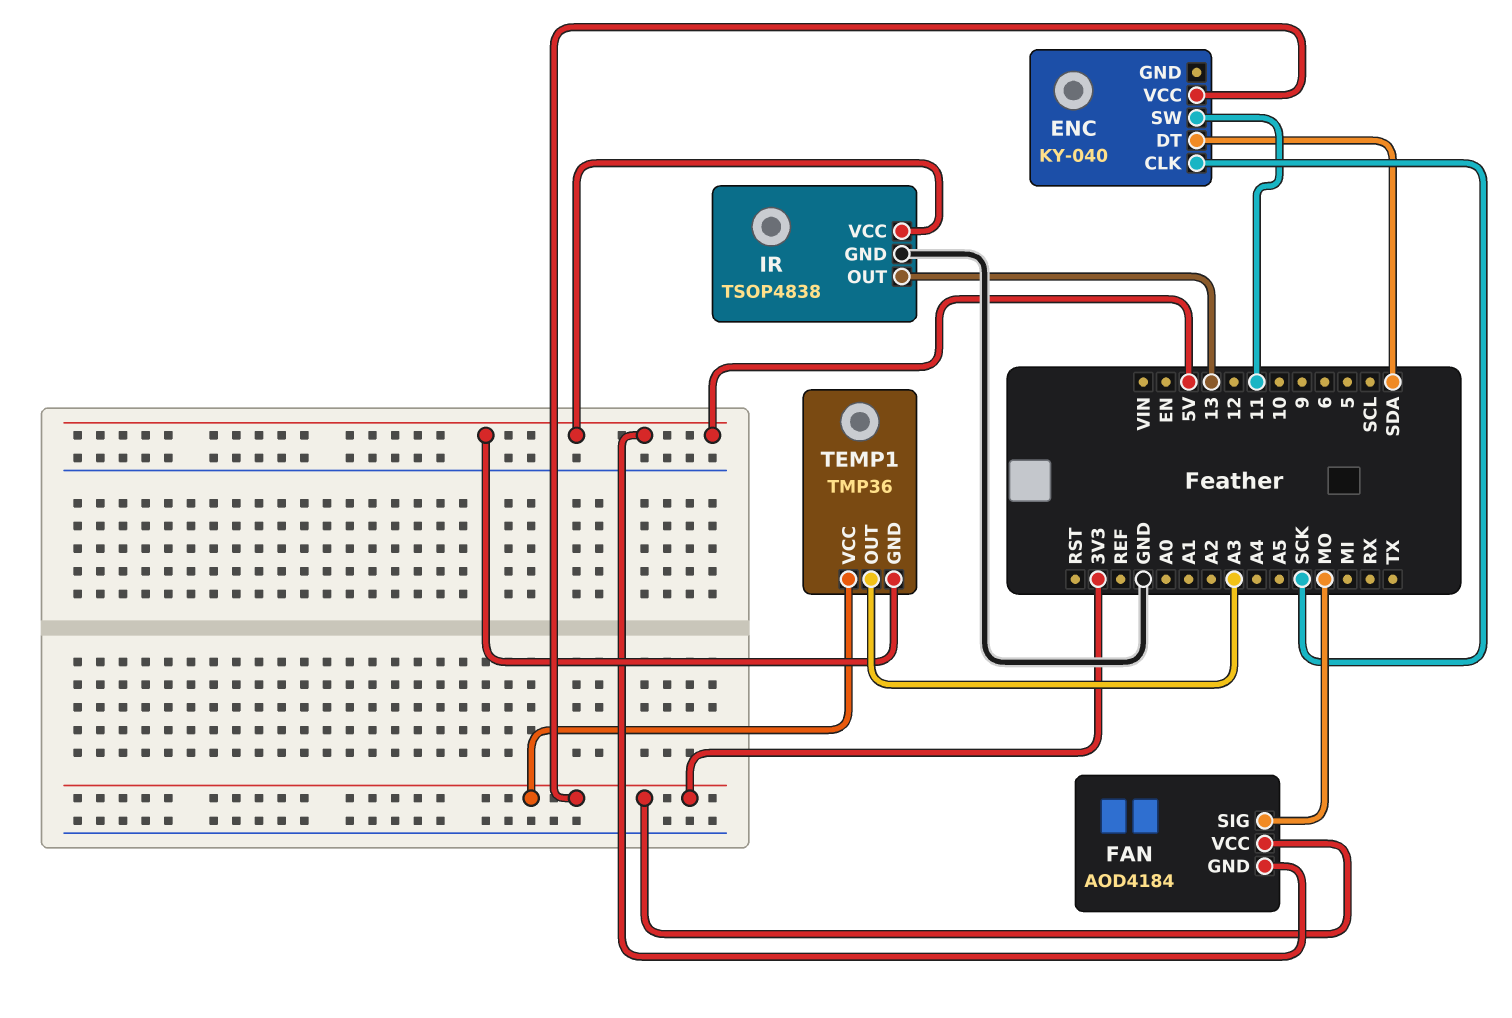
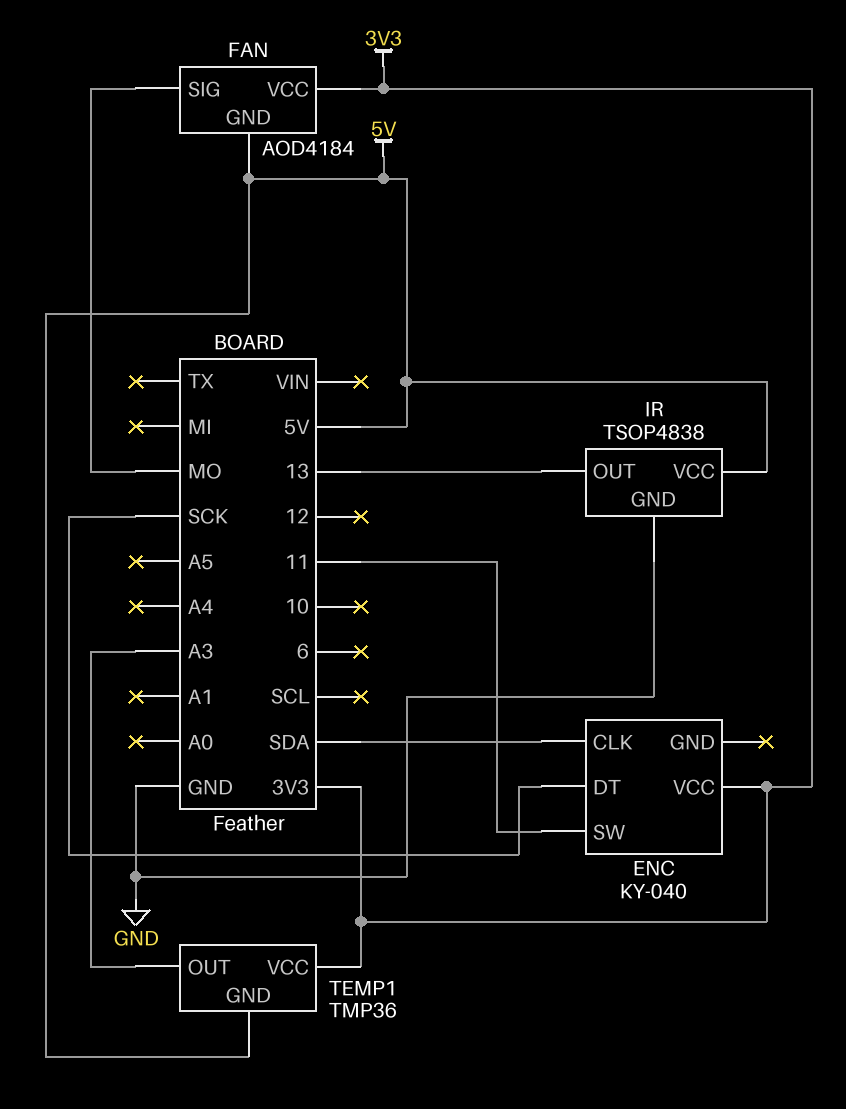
ENC pin CLK: SCK -> SDA
ENC pin DT: SDA -> SCK

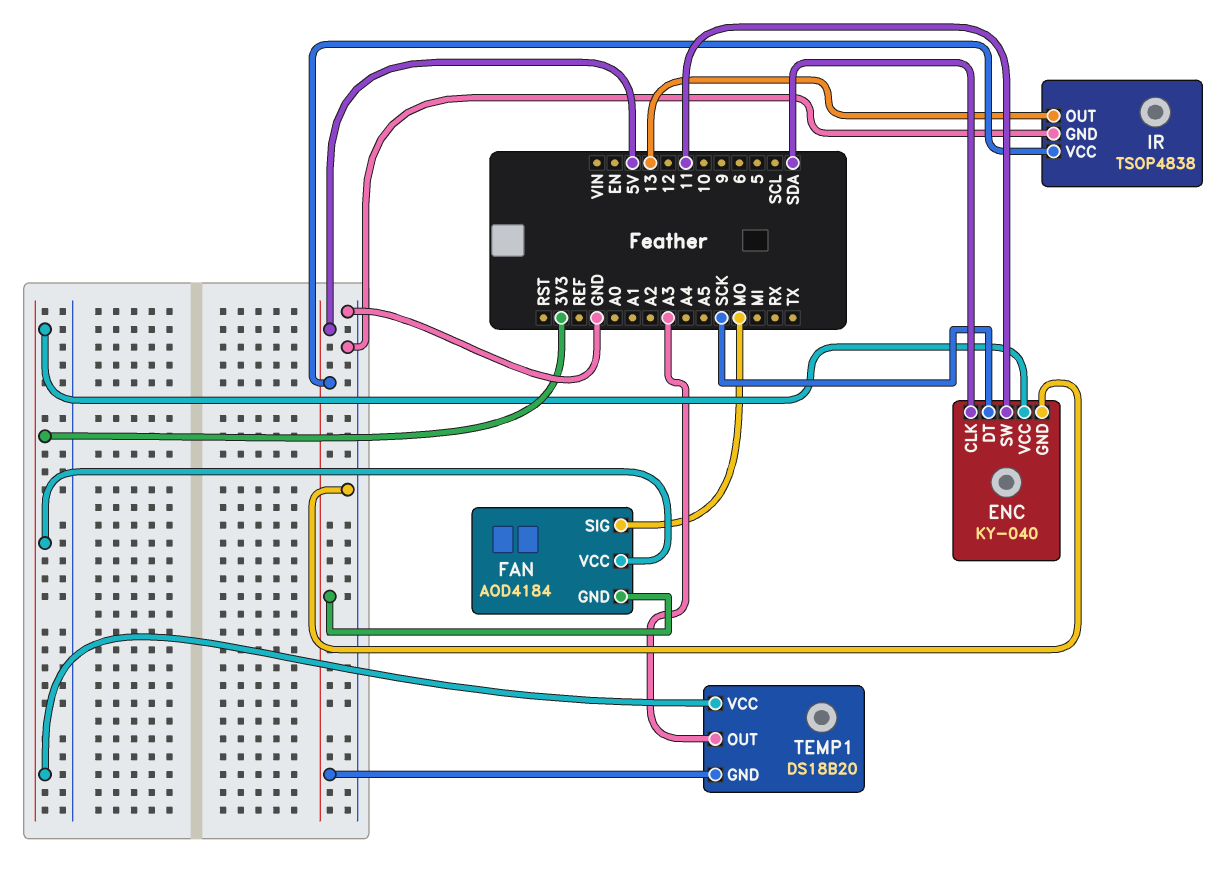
ENC pin GND: none -> GND
TEMP1: TMP36 -> DS18B20

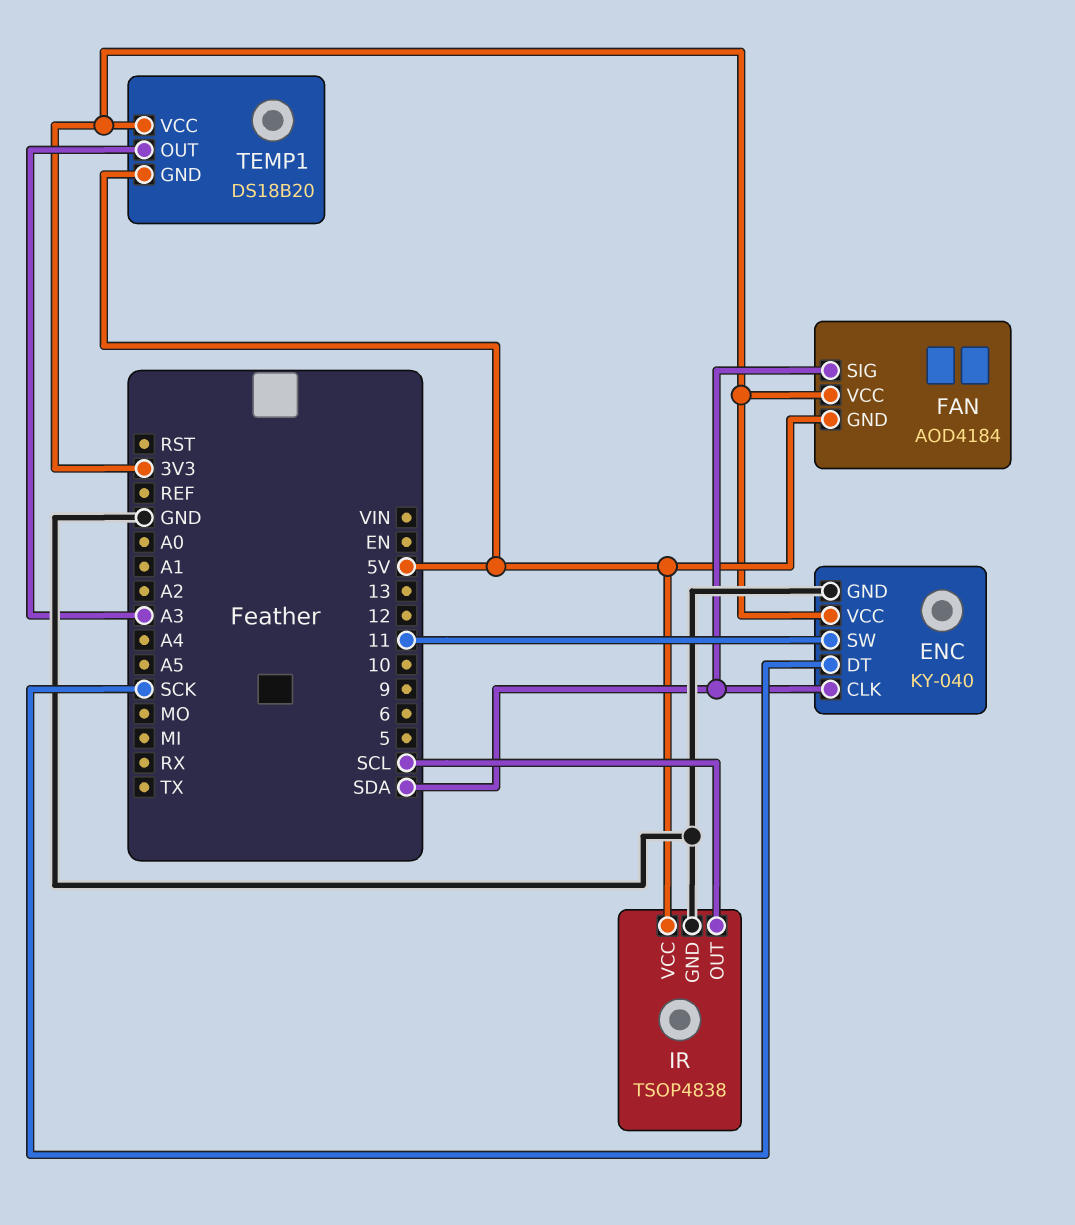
FAN pin SIG: MO -> SDA
IR pin OUT: 13 -> SCL

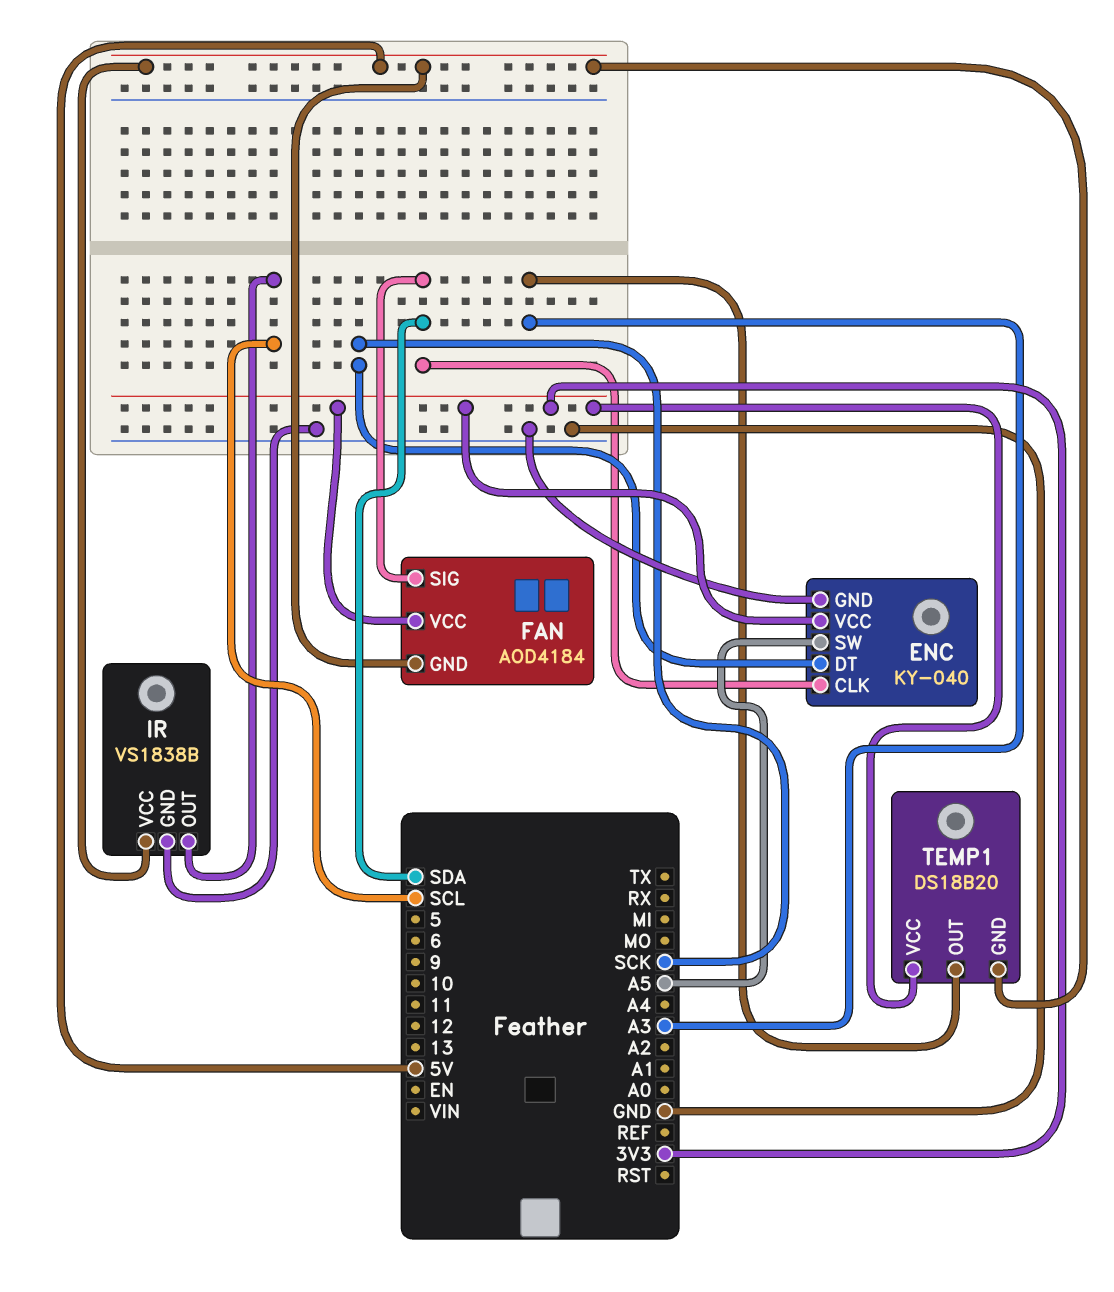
ENC pin SW: 11 -> A5
IR: TSOP4838 -> VS1838B

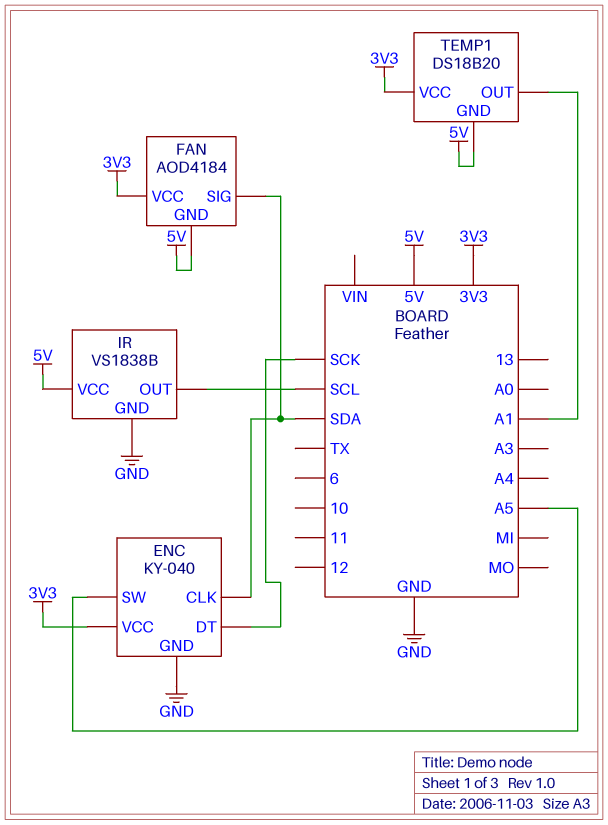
TEMP1 pin OUT: A3 -> A1

